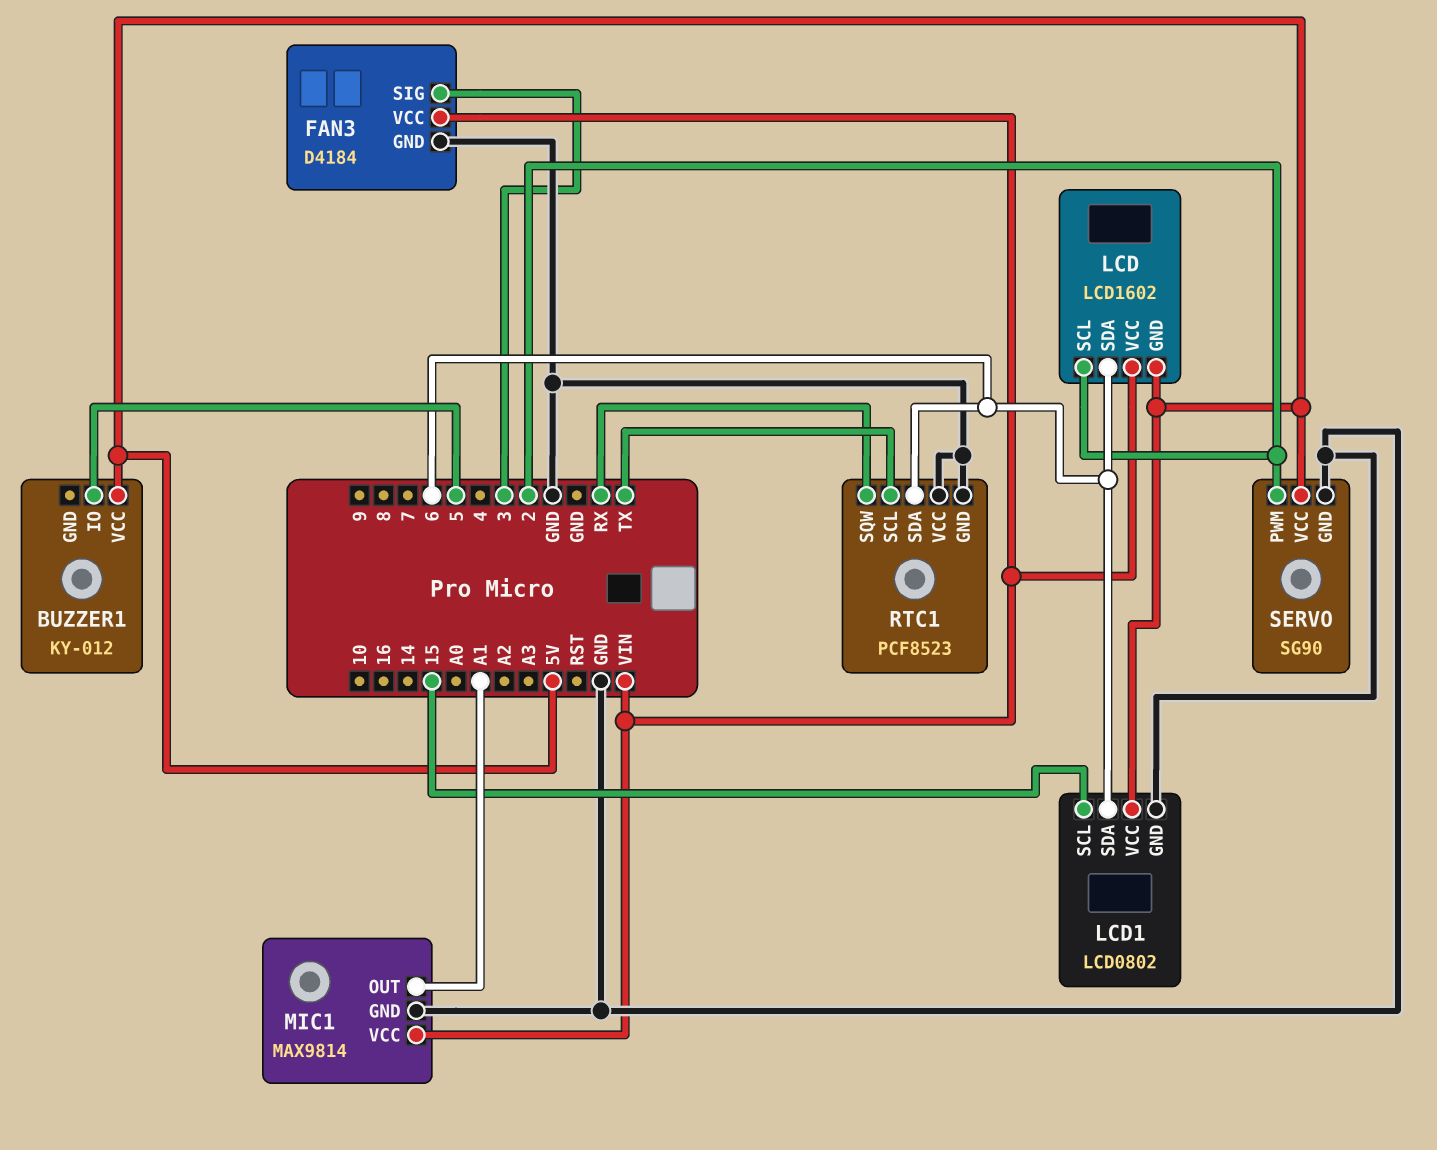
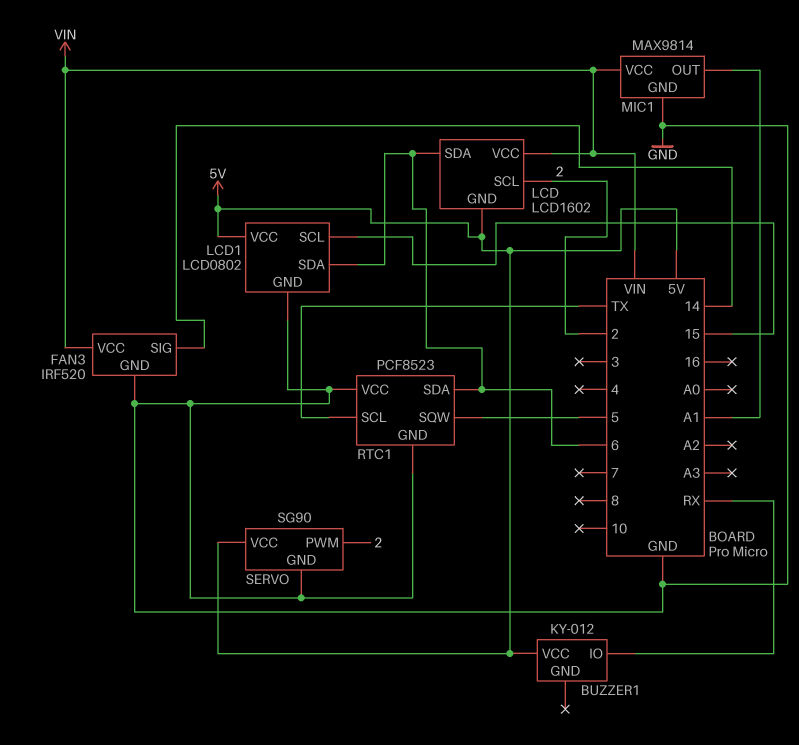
BUZZER1 pin IO: 5 -> RX
FAN3: D4184 -> IRF520
FAN3 pin SIG: 3 -> 14
RTC1 pin SQW: RX -> 5

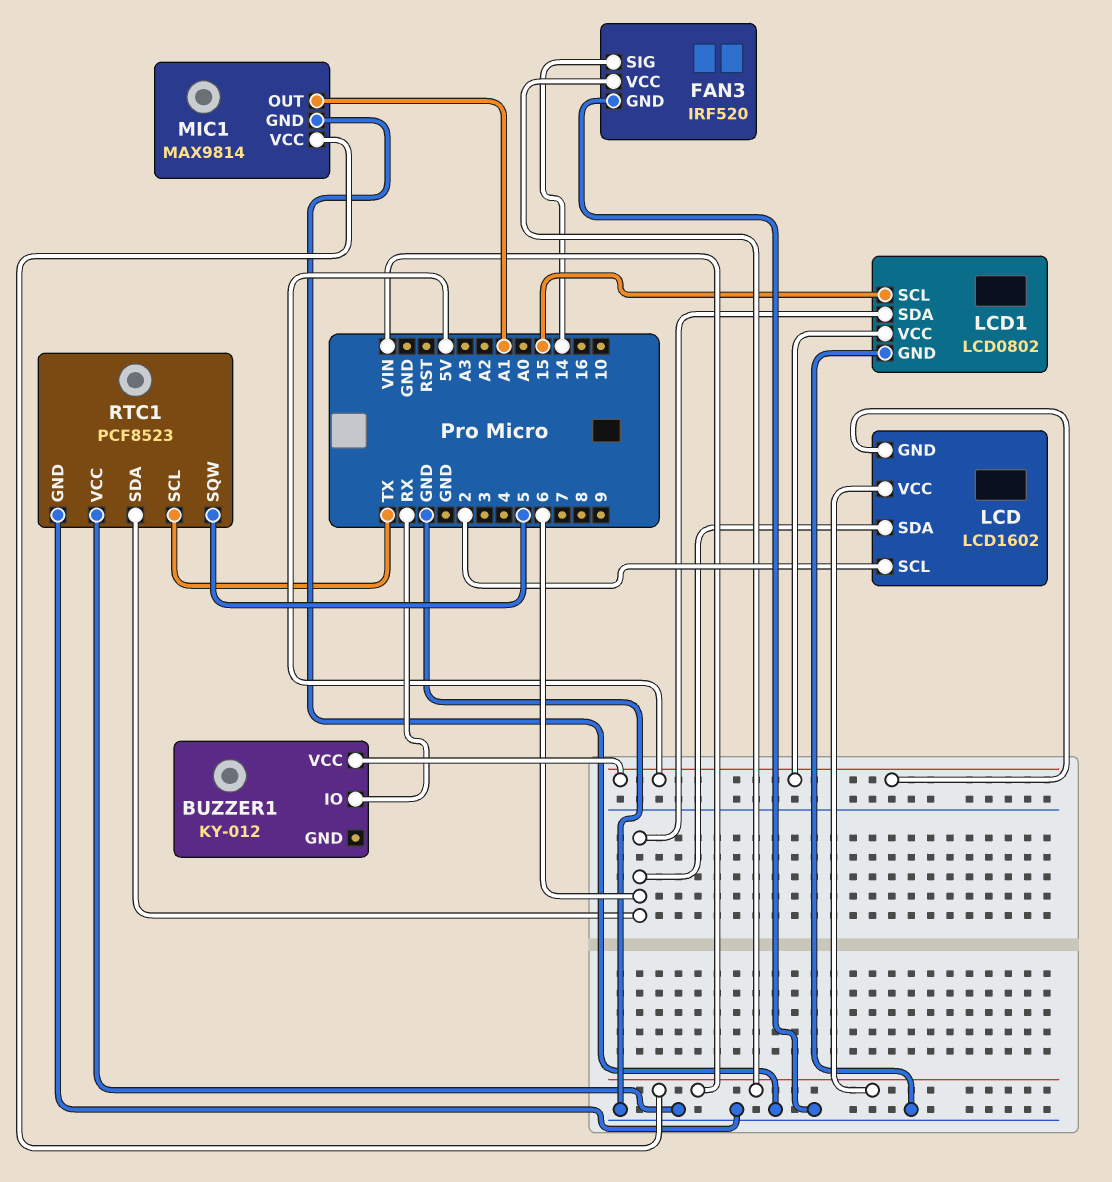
SERVO: SG90 -> none
SERVO pin GND: GND -> none
SERVO pin PWM: 2 -> none
SERVO pin VCC: 5V -> none

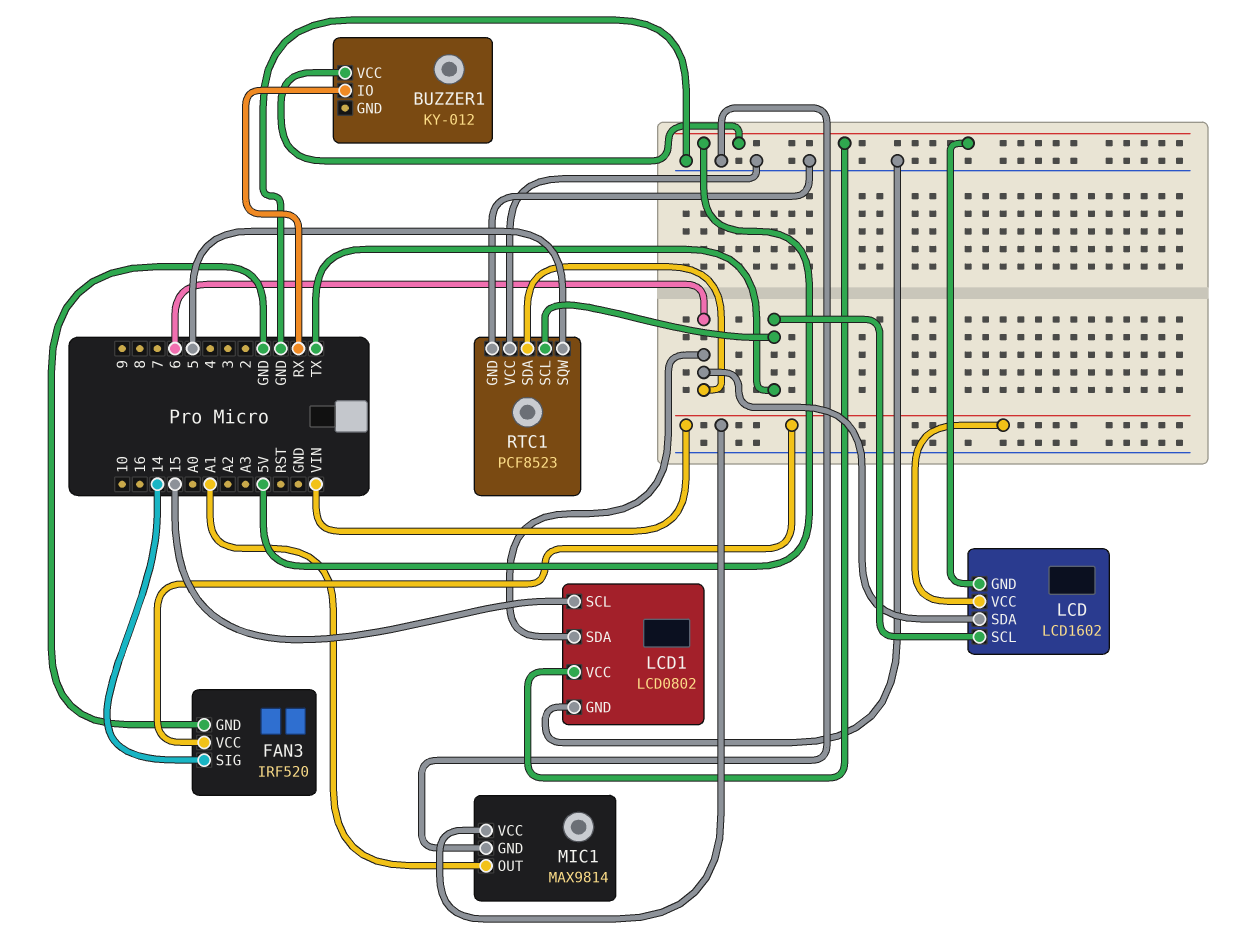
LCD pin SCL: 2 -> TX

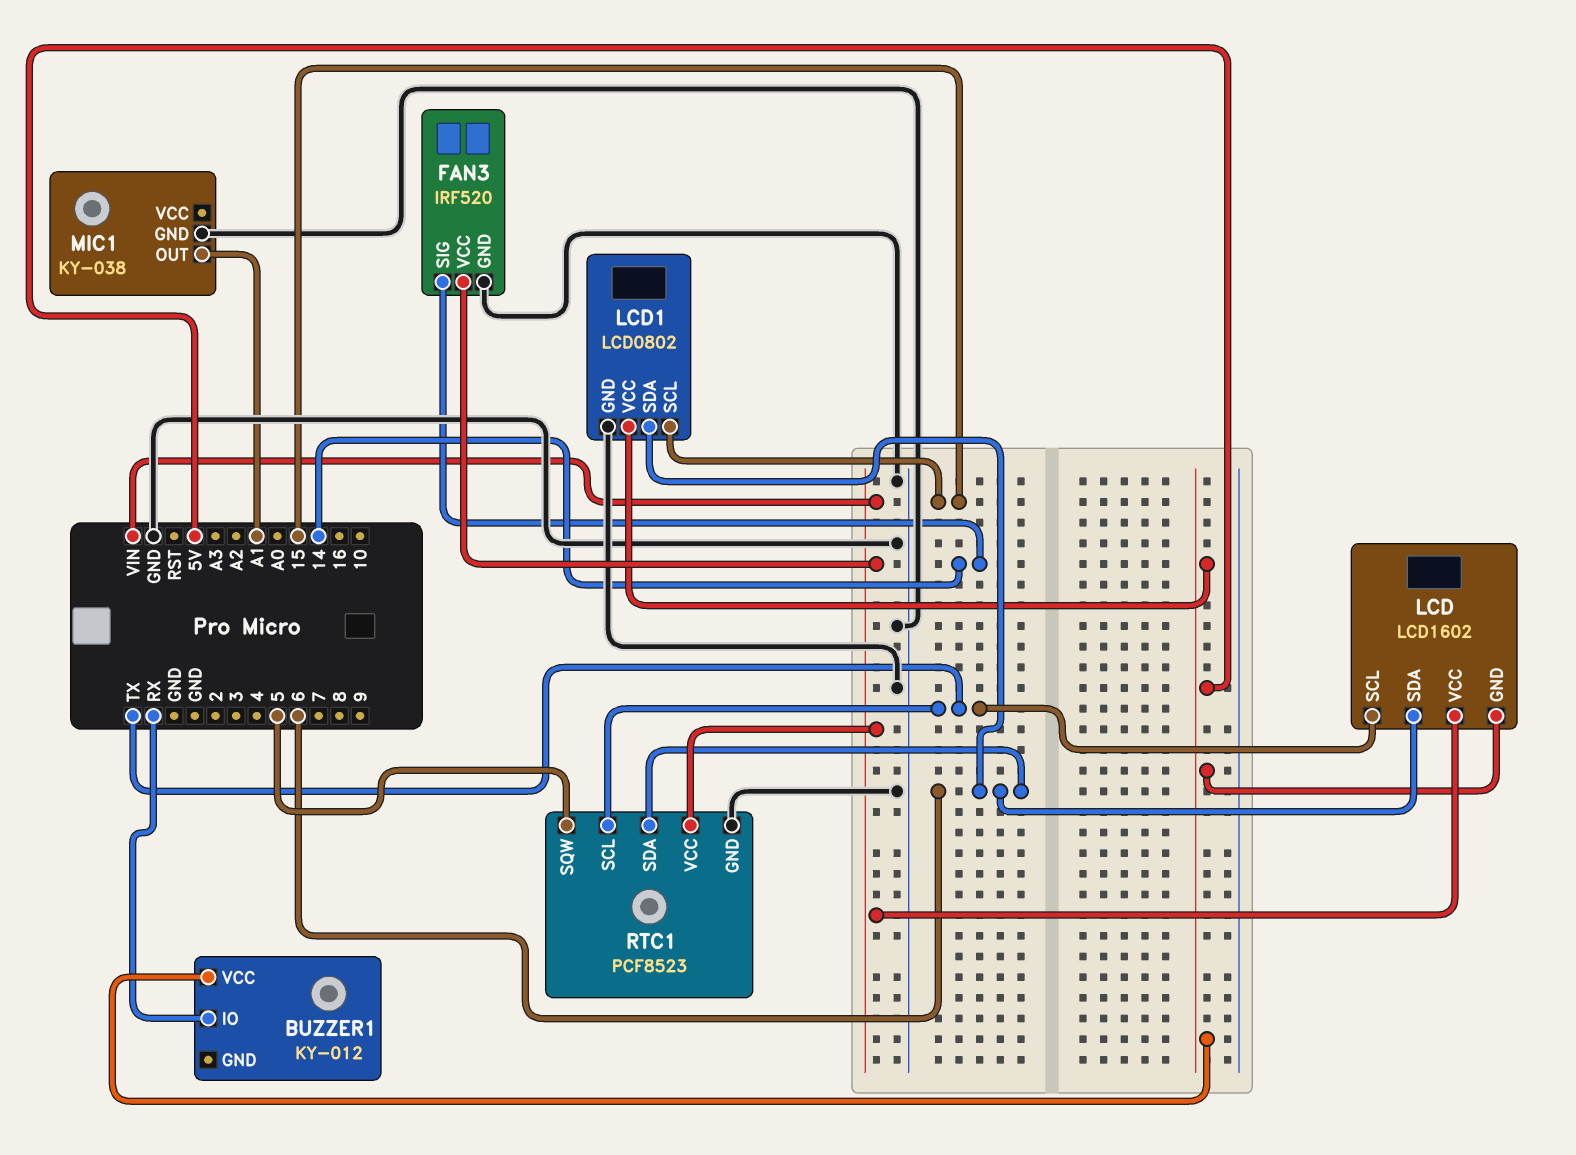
MIC1: MAX9814 -> KY-038
MIC1 pin VCC: VIN -> none
RTC1 pin VCC: GND -> VIN

